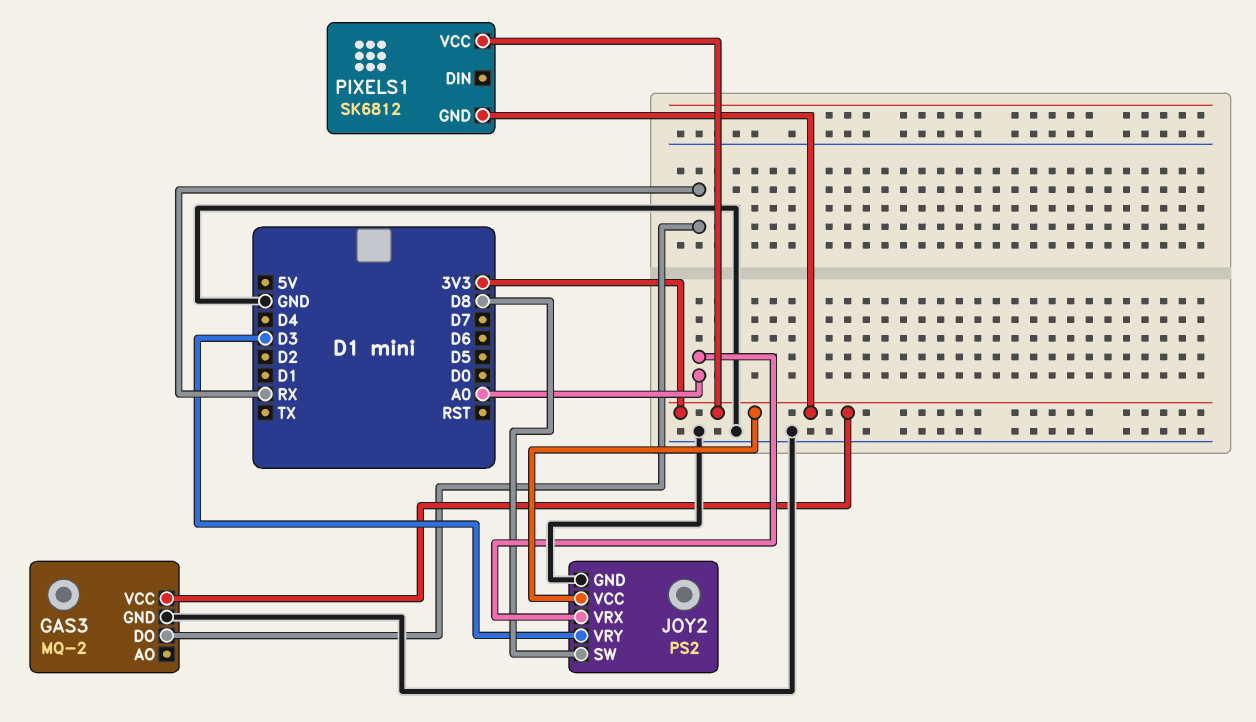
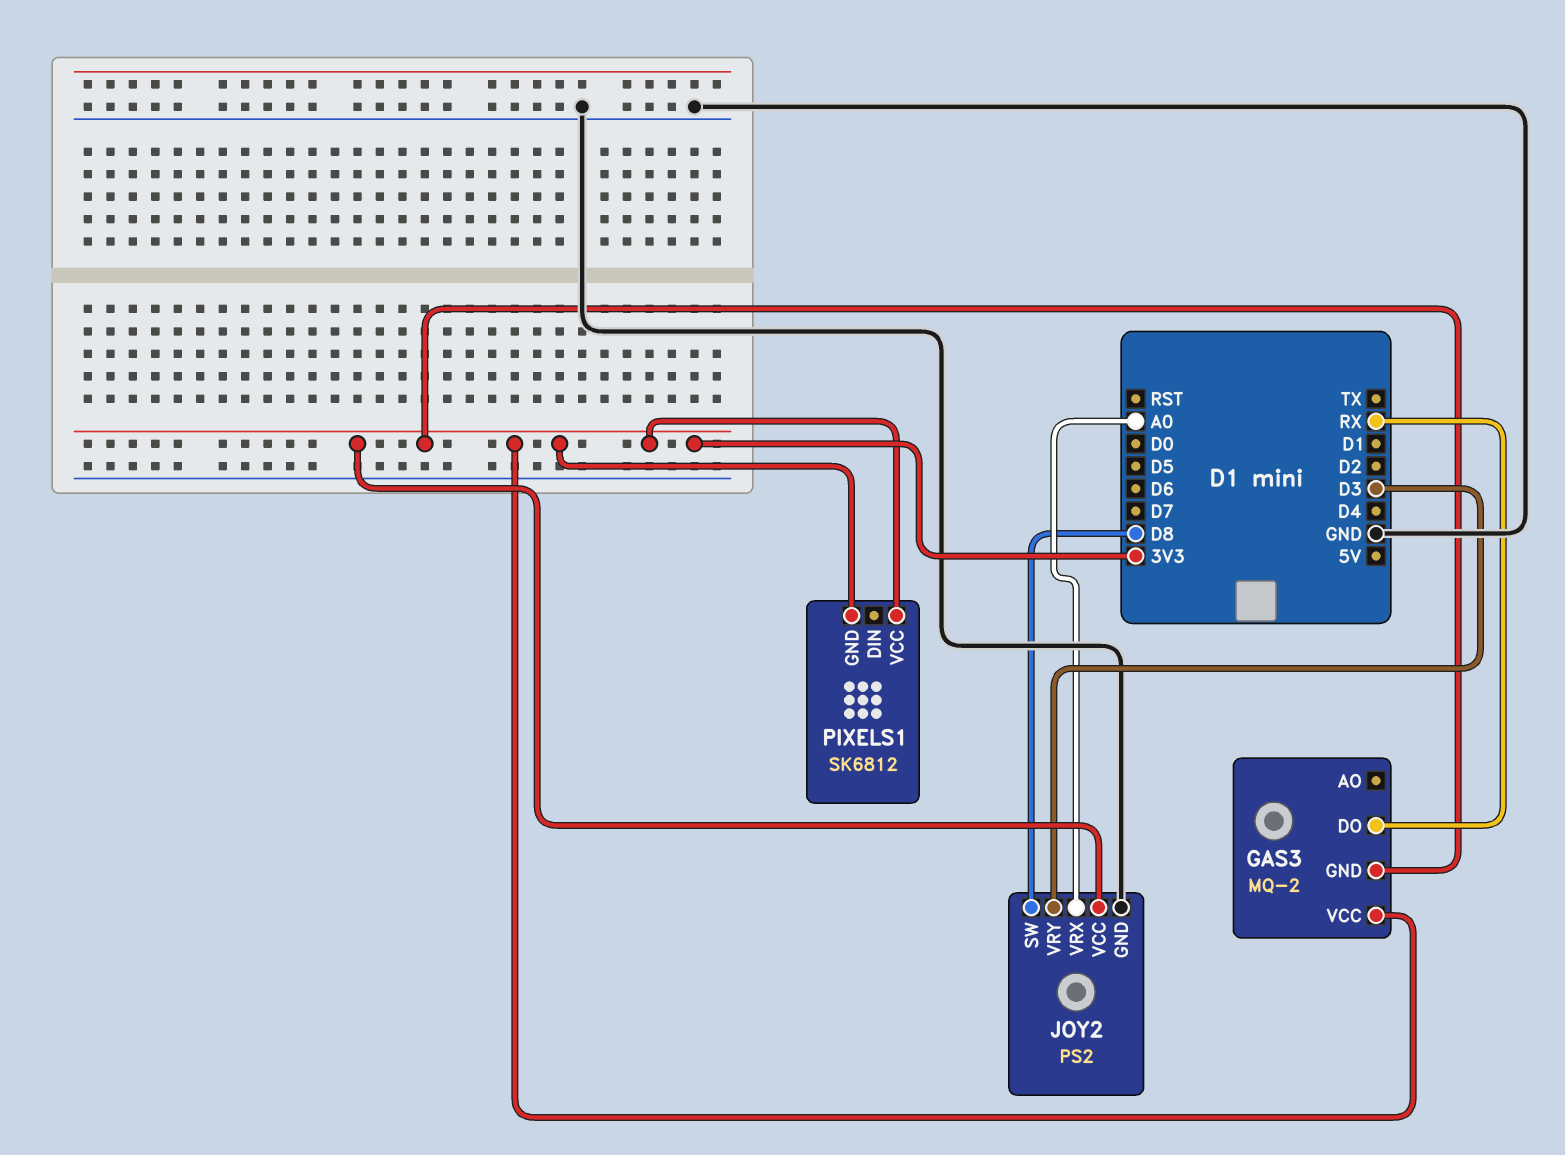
GAS3 pin GND: GND -> 3V3

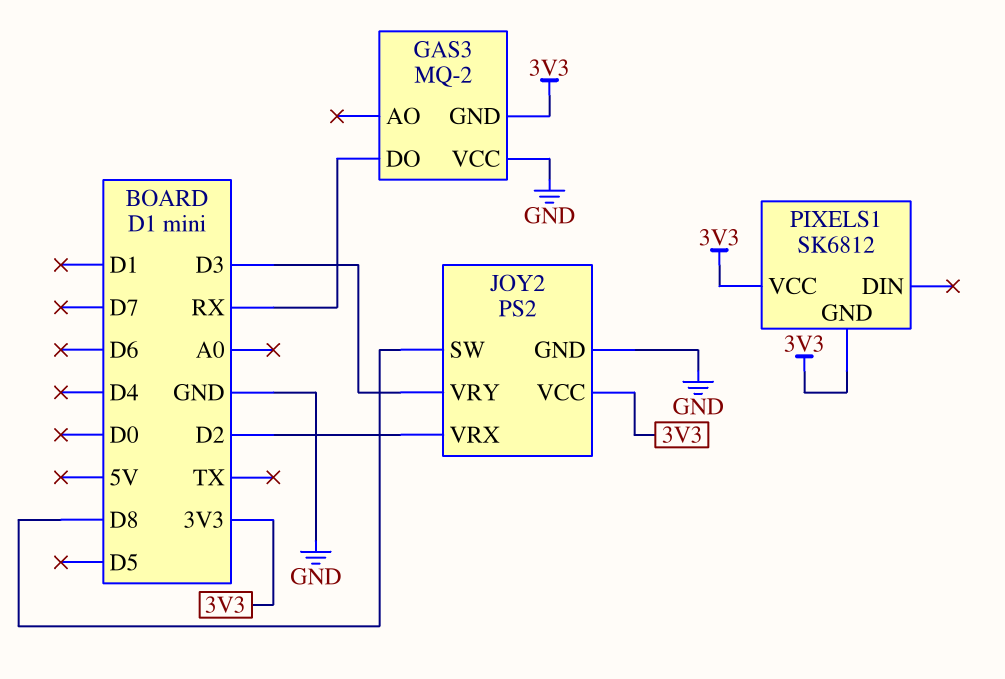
GAS3 pin VCC: 3V3 -> GND
JOY2 pin VRX: A0 -> D2

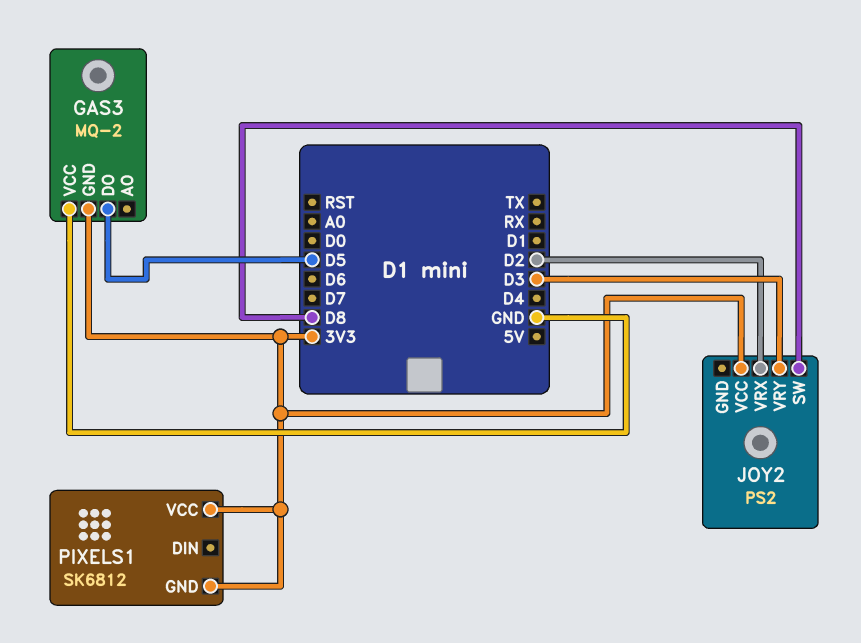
GAS3 pin DO: RX -> D5
JOY2 pin GND: GND -> none

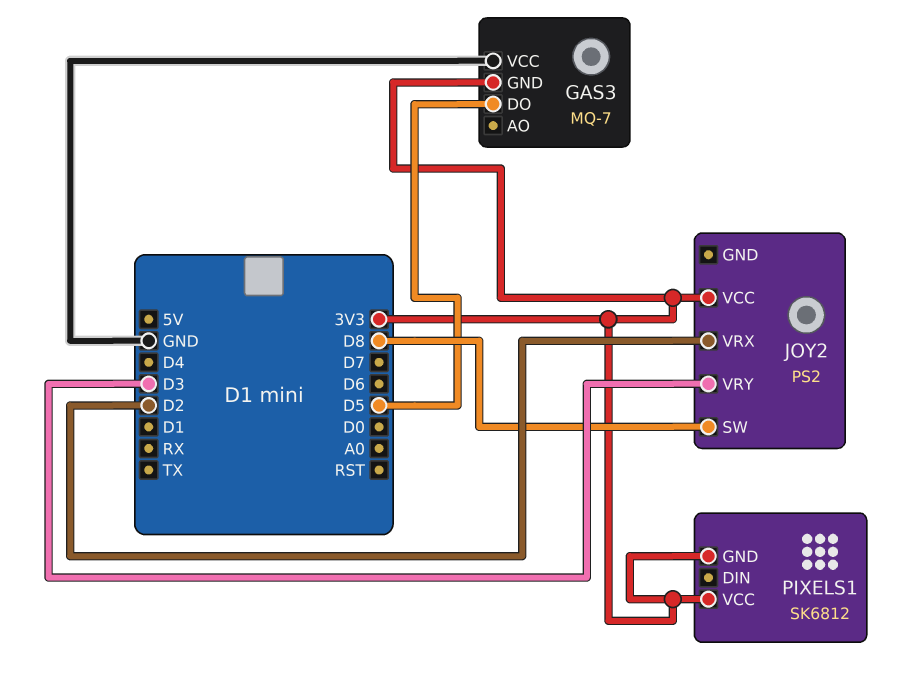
GAS3: MQ-2 -> MQ-7

